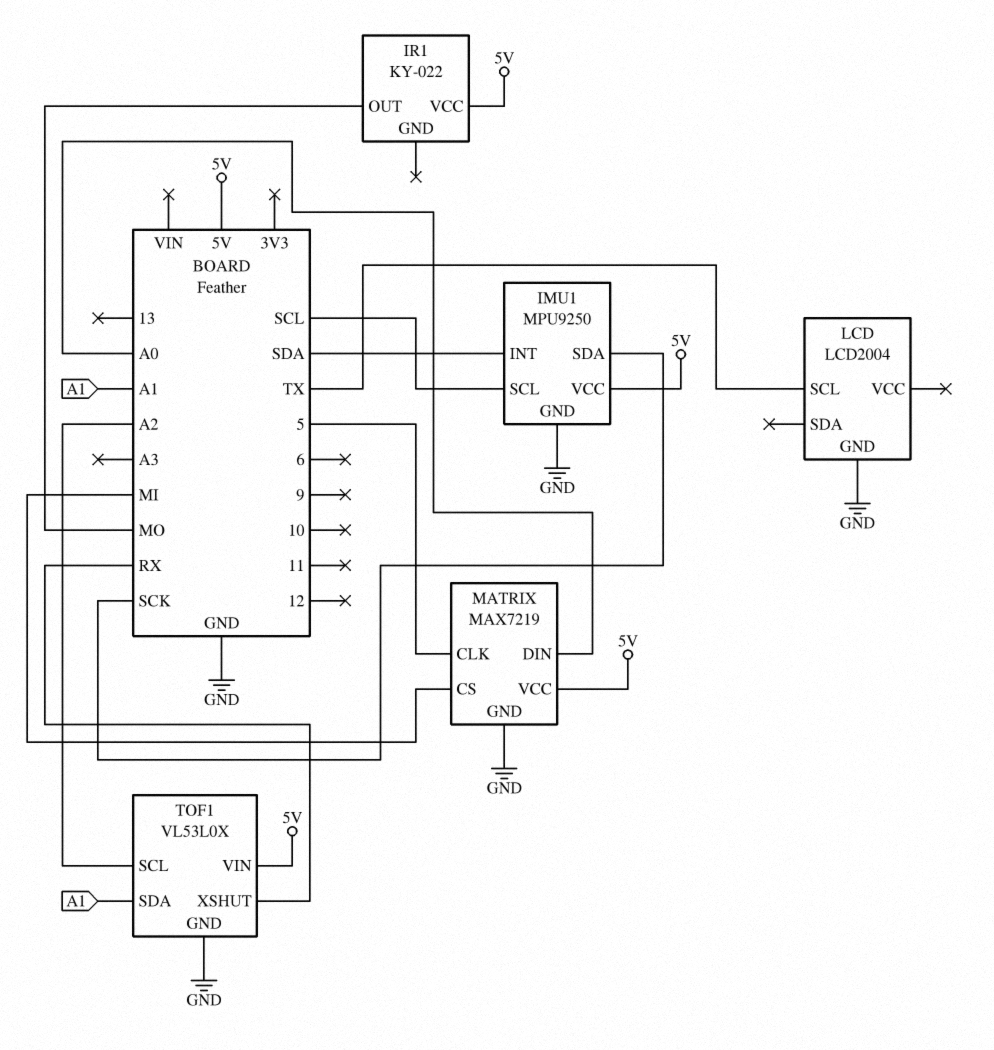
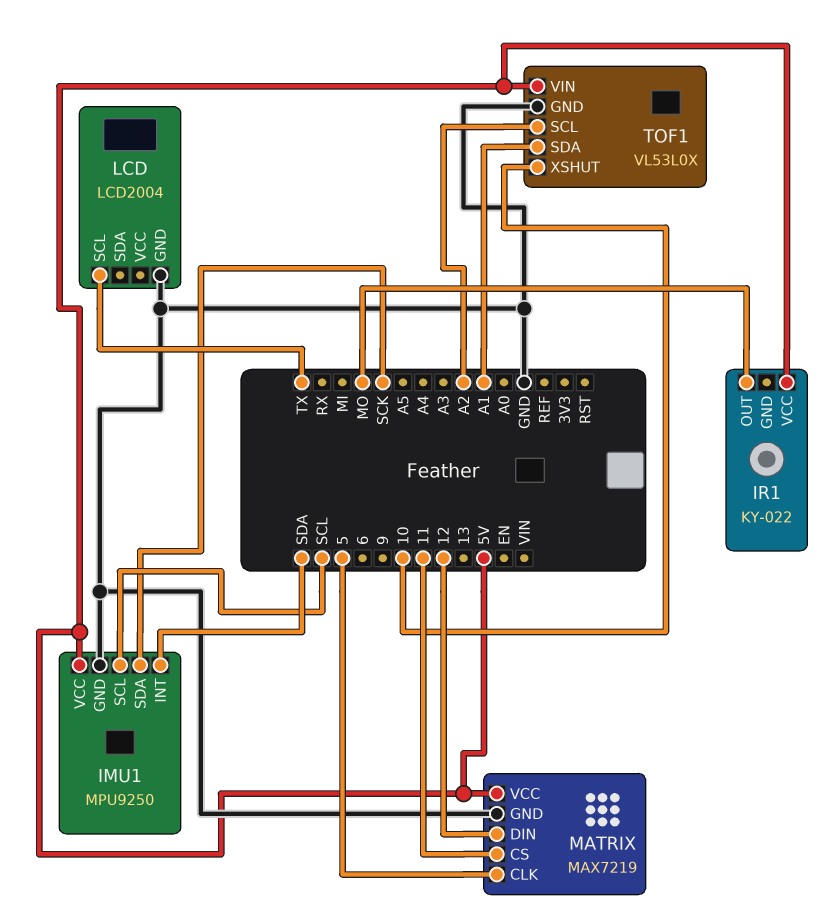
MATRIX pin CS: MI -> 11
MATRIX pin DIN: A0 -> 12
TOF1 pin XSHUT: RX -> 10

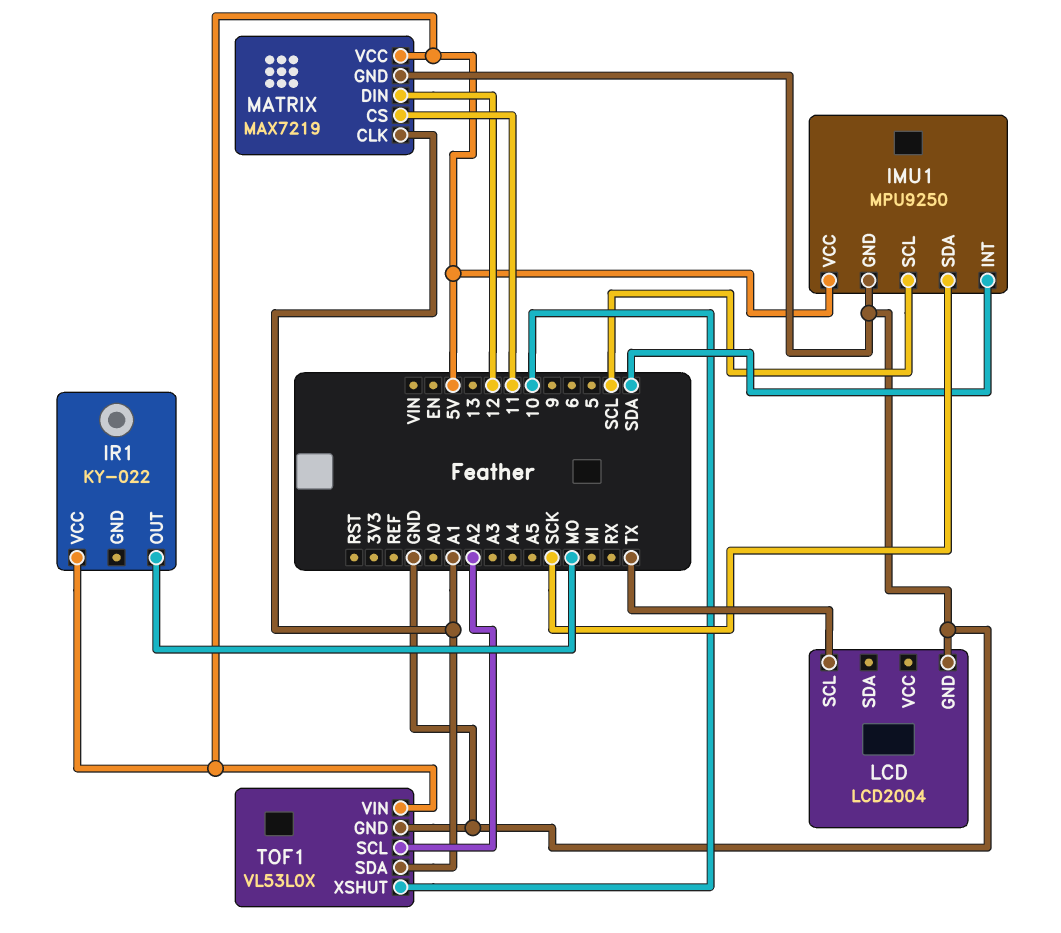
MATRIX pin CLK: 5 -> A1

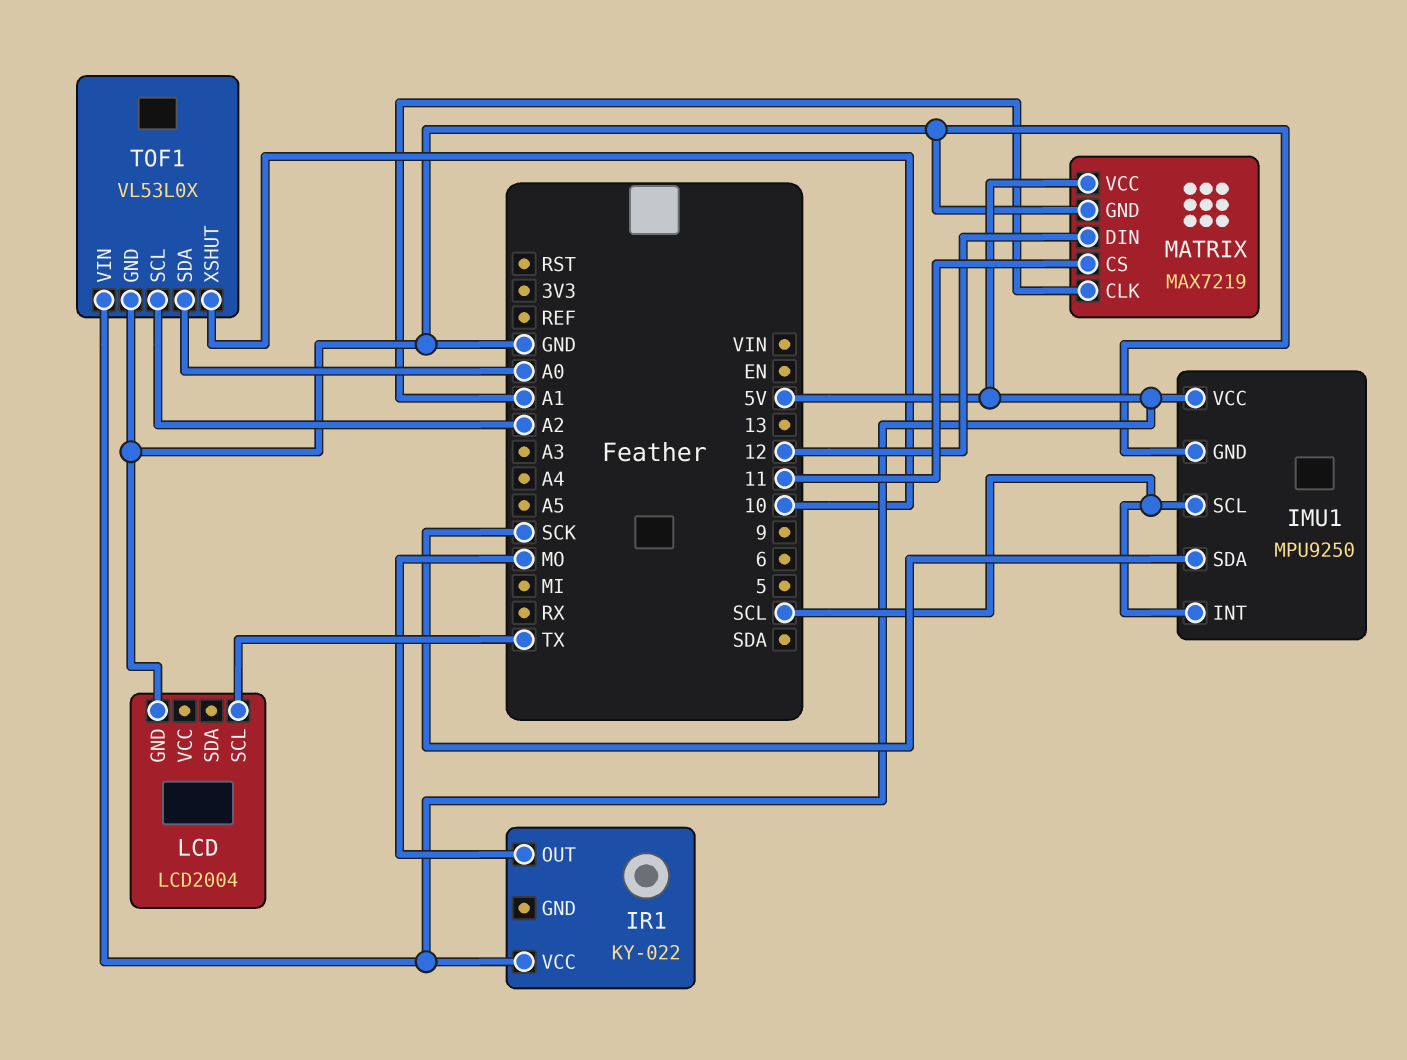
IMU1 pin INT: SDA -> SCL
TOF1 pin SDA: A1 -> A0

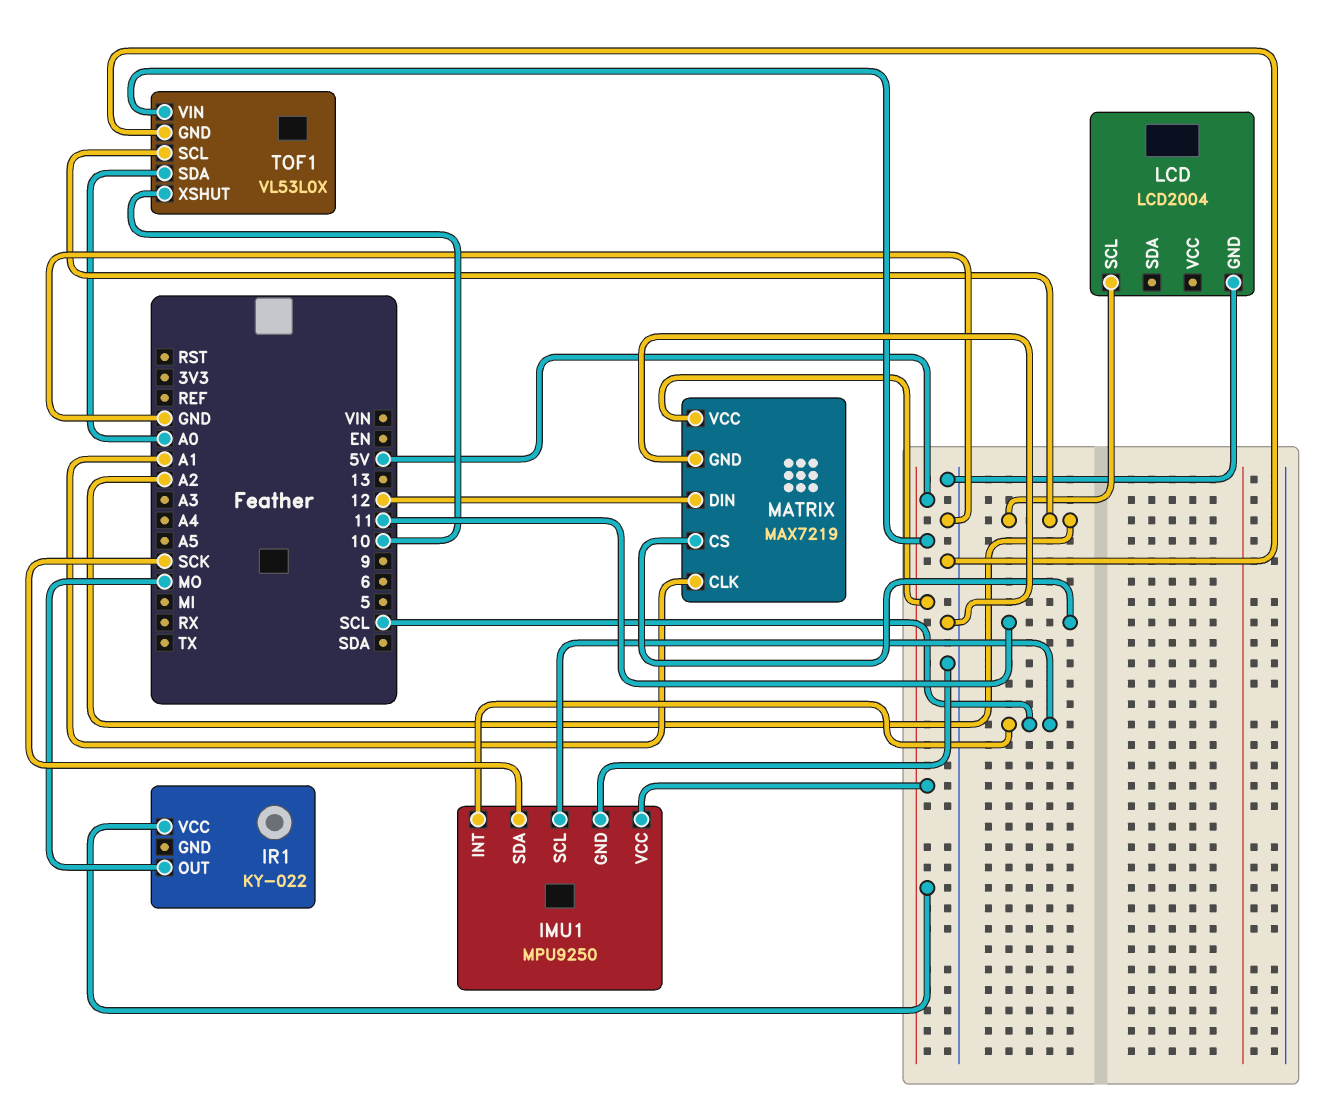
LCD pin SCL: TX -> A2

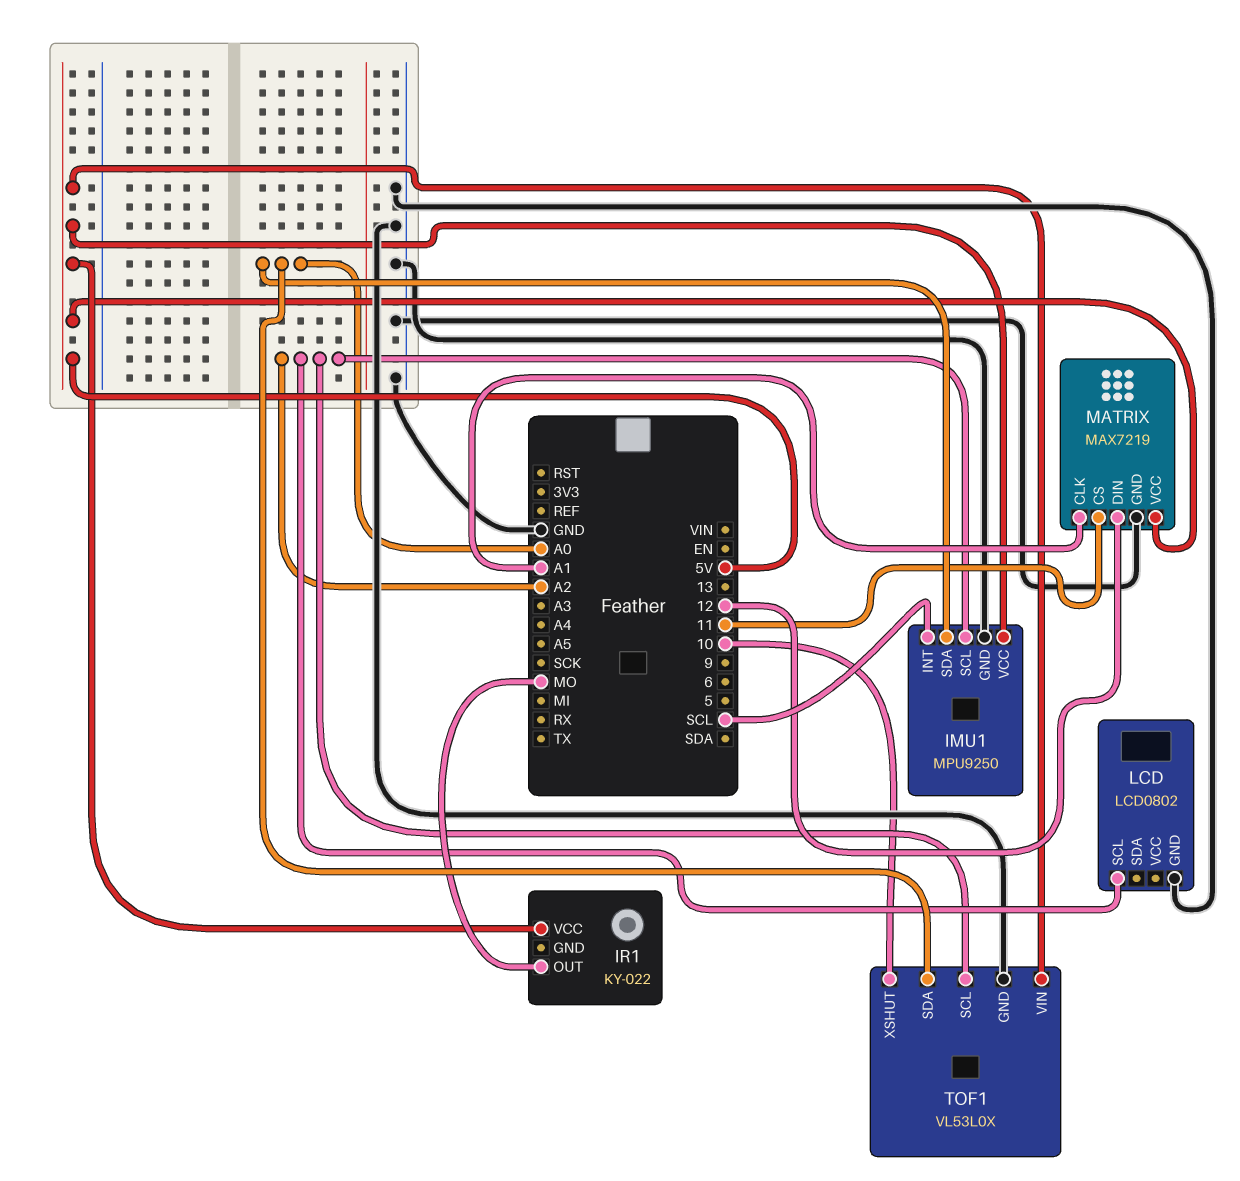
IMU1 pin SCL: SCL -> A2
IMU1 pin SDA: SCK -> A0
LCD: LCD2004 -> LCD0802

